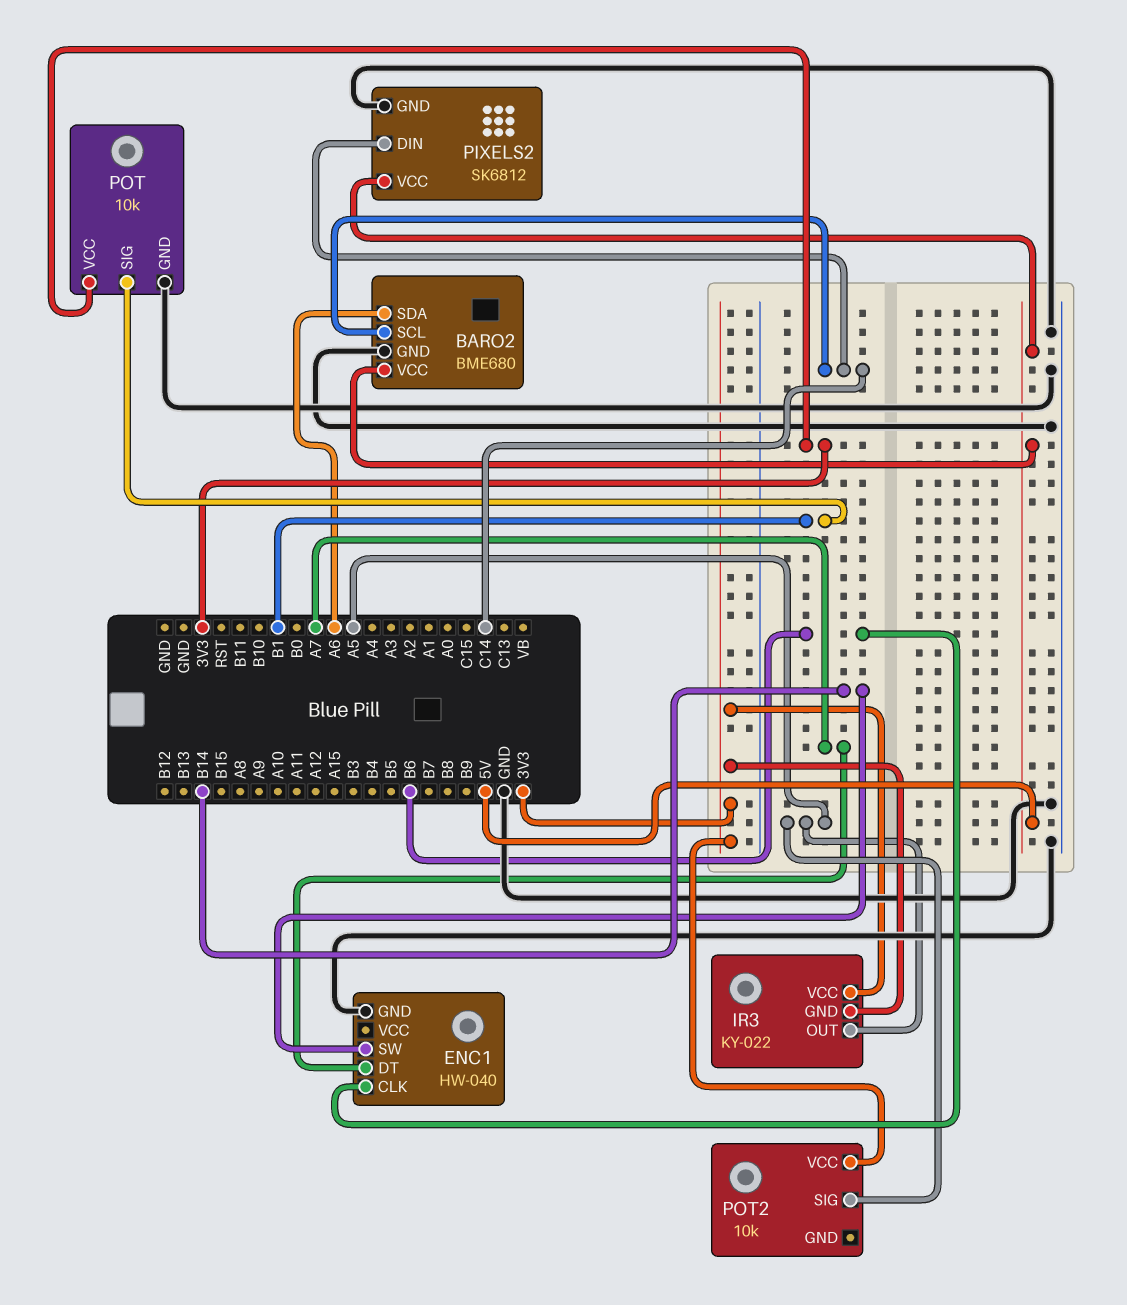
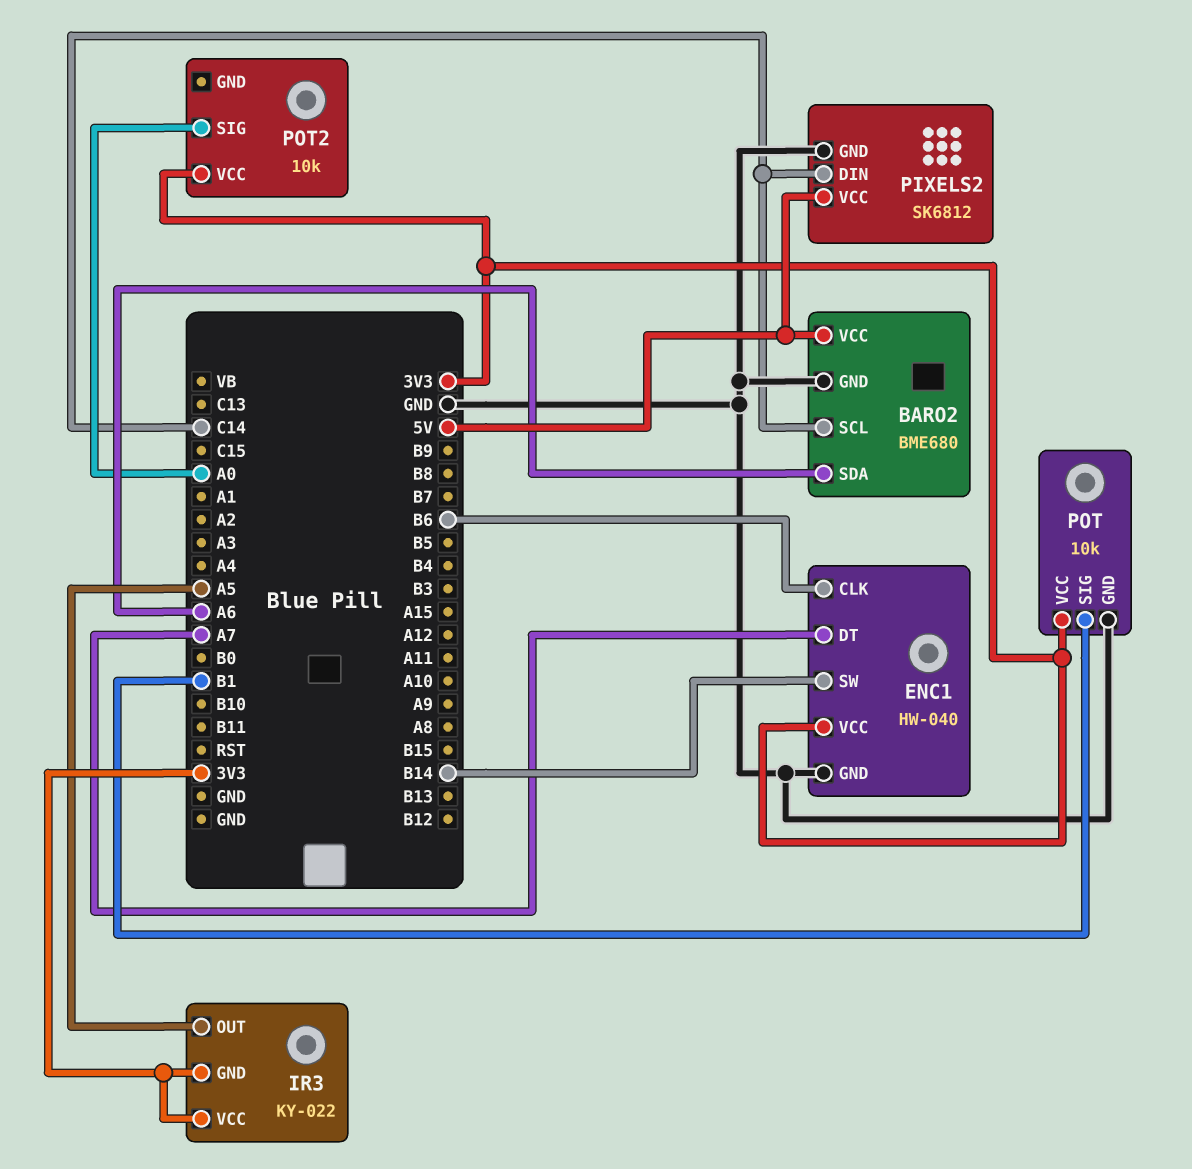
ENC1 pin VCC: none -> 3V3
POT2 pin SIG: A5 -> A0

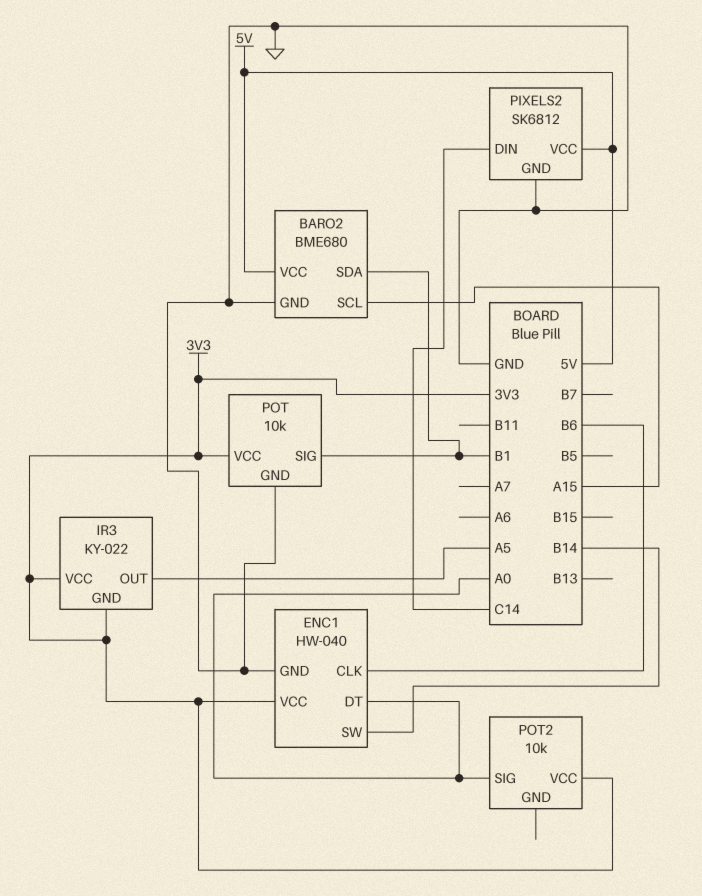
BARO2 pin SCL: C14 -> A15
BARO2 pin SDA: A6 -> B1
ENC1 pin DT: A7 -> A0

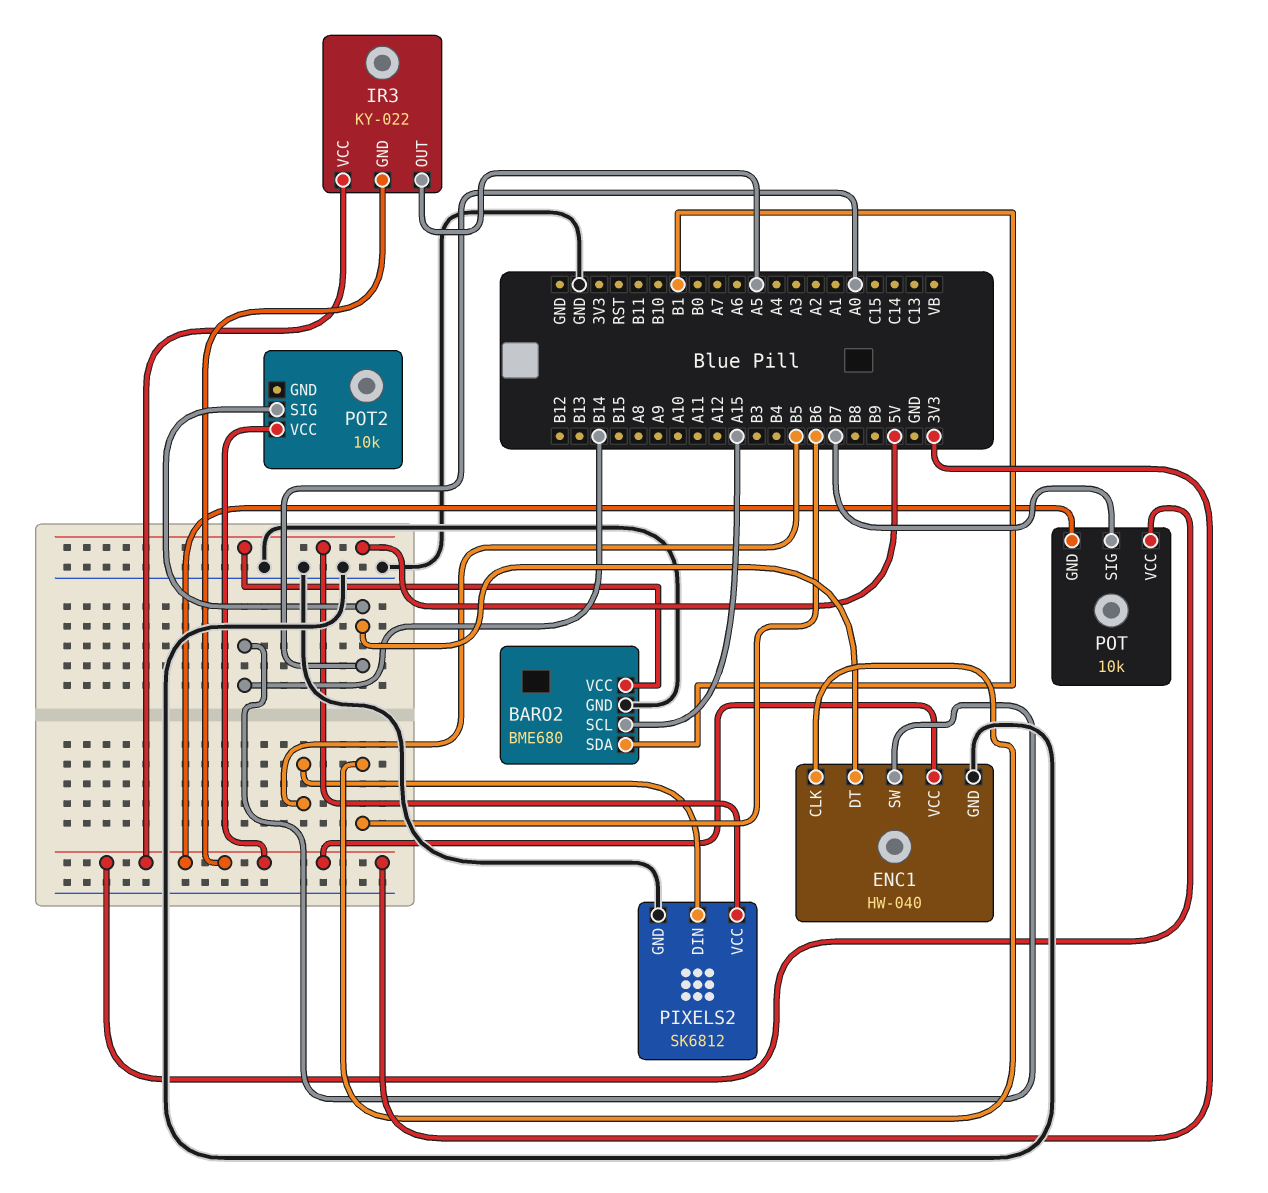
PIXELS2 pin DIN: C14 -> B5
POT pin GND: GND -> 3V3
POT pin SIG: B1 -> B7

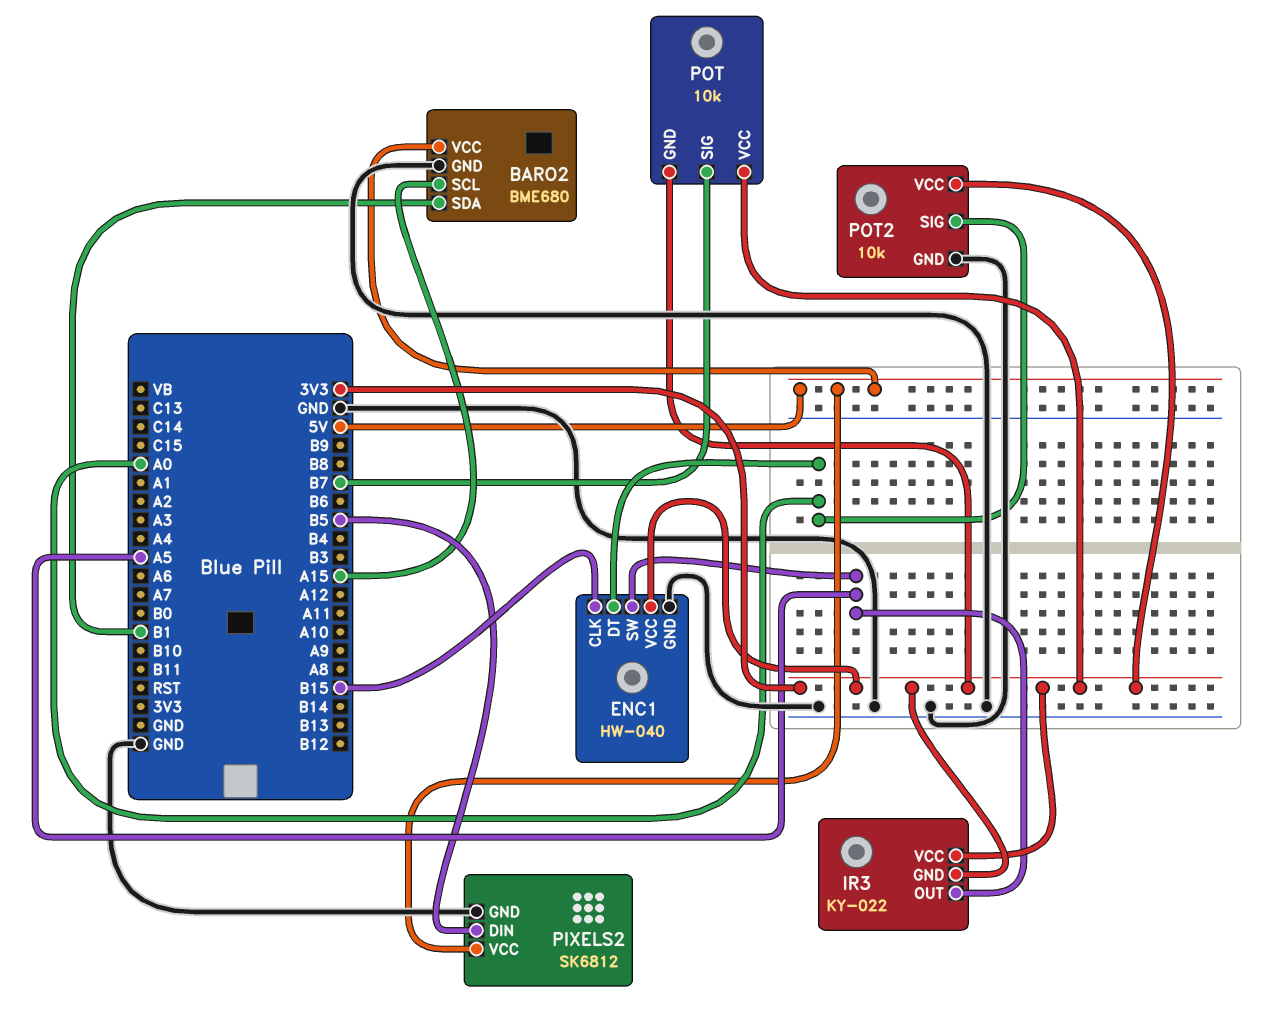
ENC1 pin CLK: B6 -> B15
ENC1 pin SW: B14 -> A5
POT2 pin GND: none -> GND

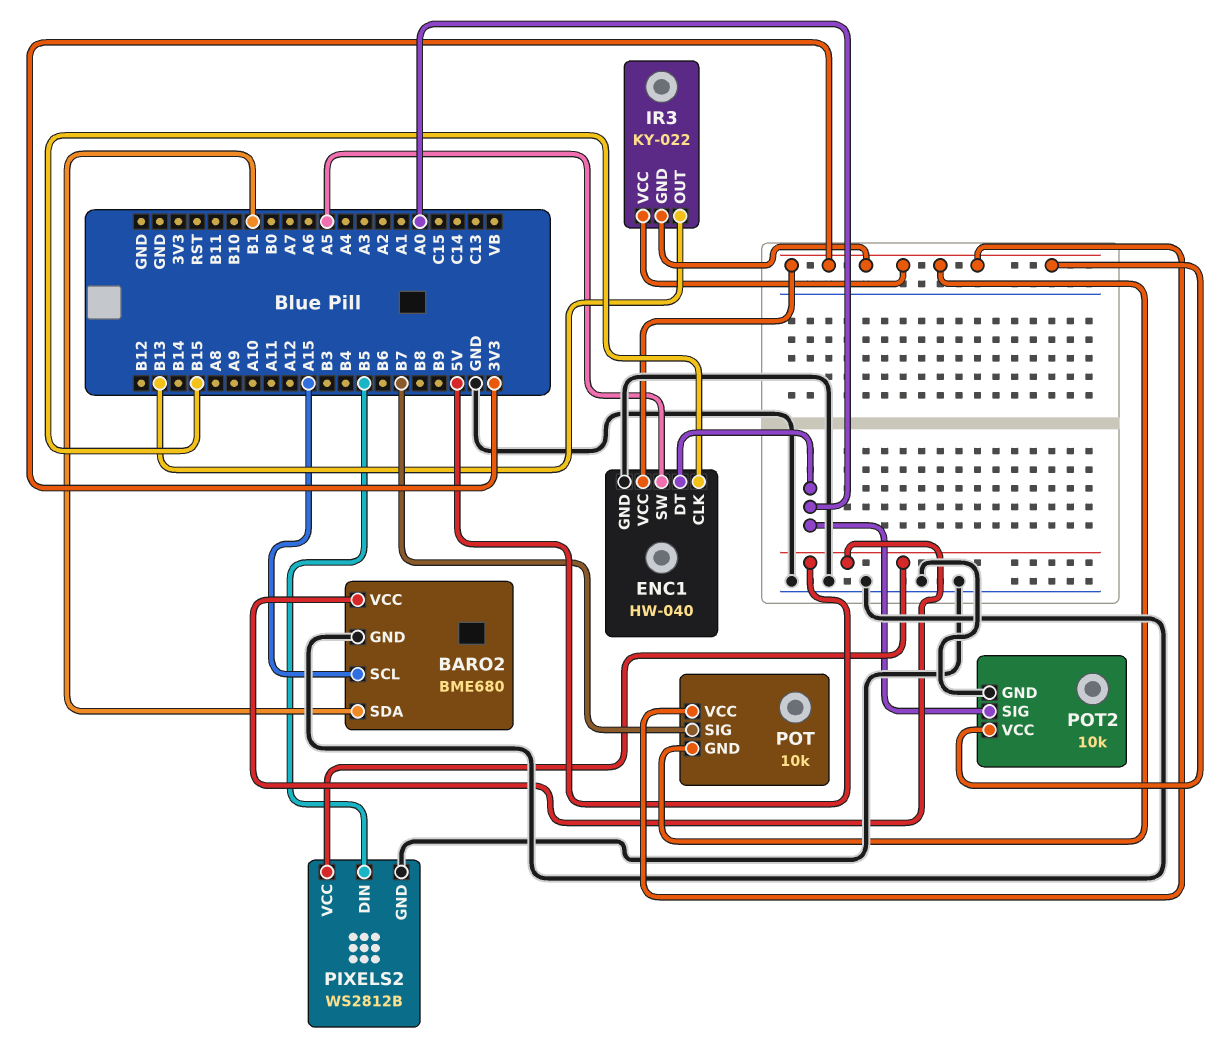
IR3 pin OUT: A5 -> B13
PIXELS2: SK6812 -> WS2812B

